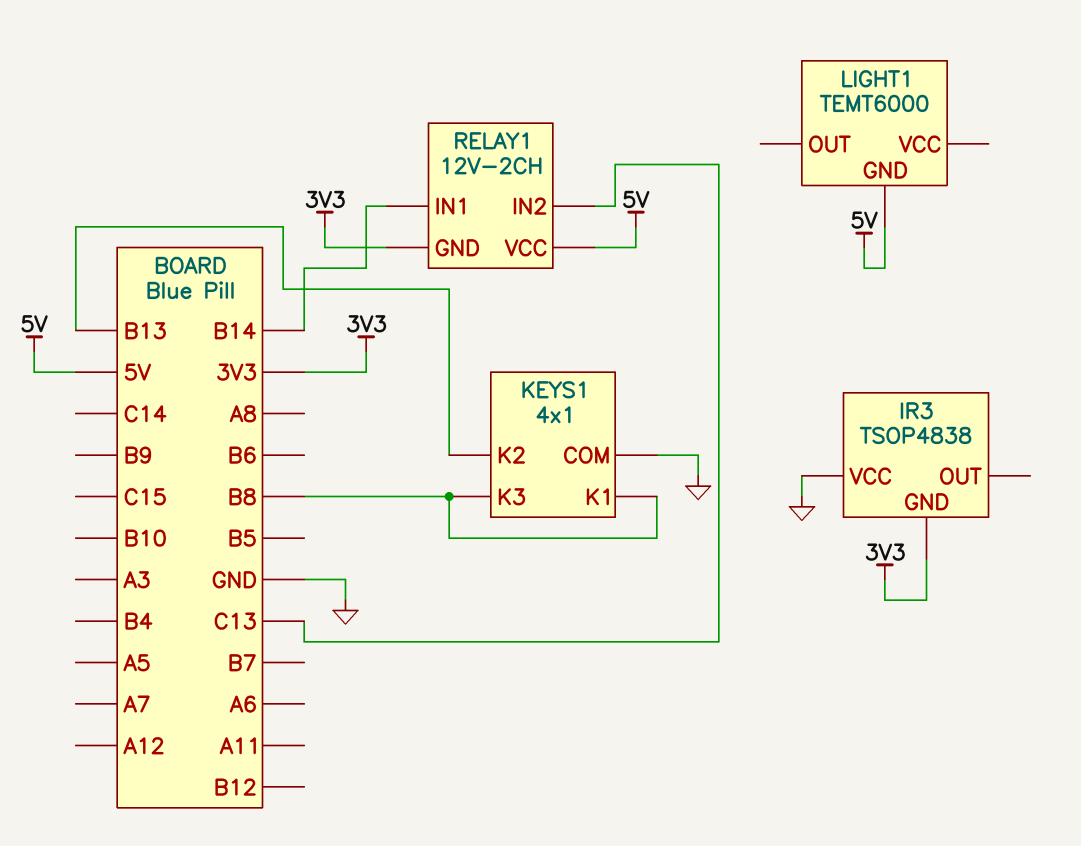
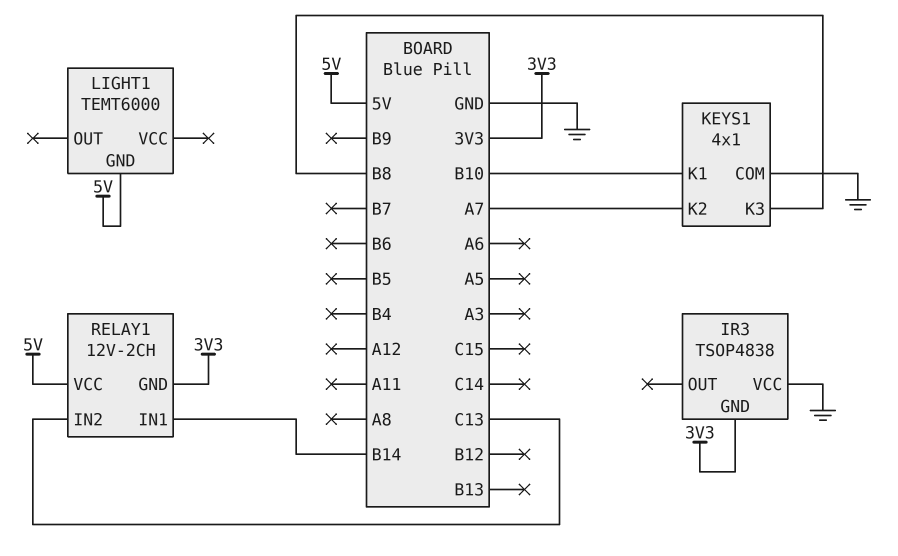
KEYS1 pin K1: B8 -> B10
KEYS1 pin K2: B13 -> A7

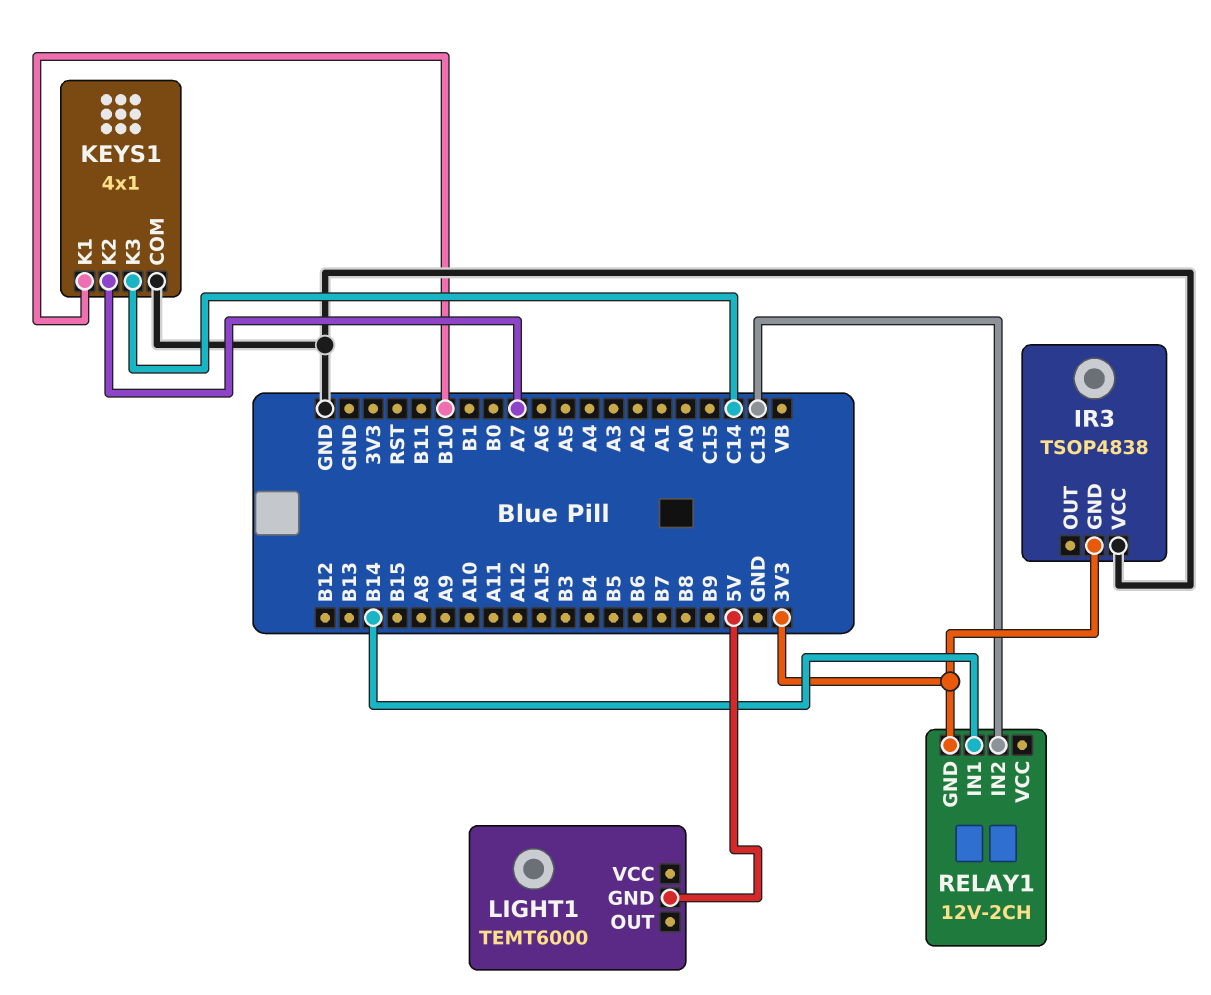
KEYS1 pin K3: B8 -> C14
RELAY1 pin VCC: 5V -> none

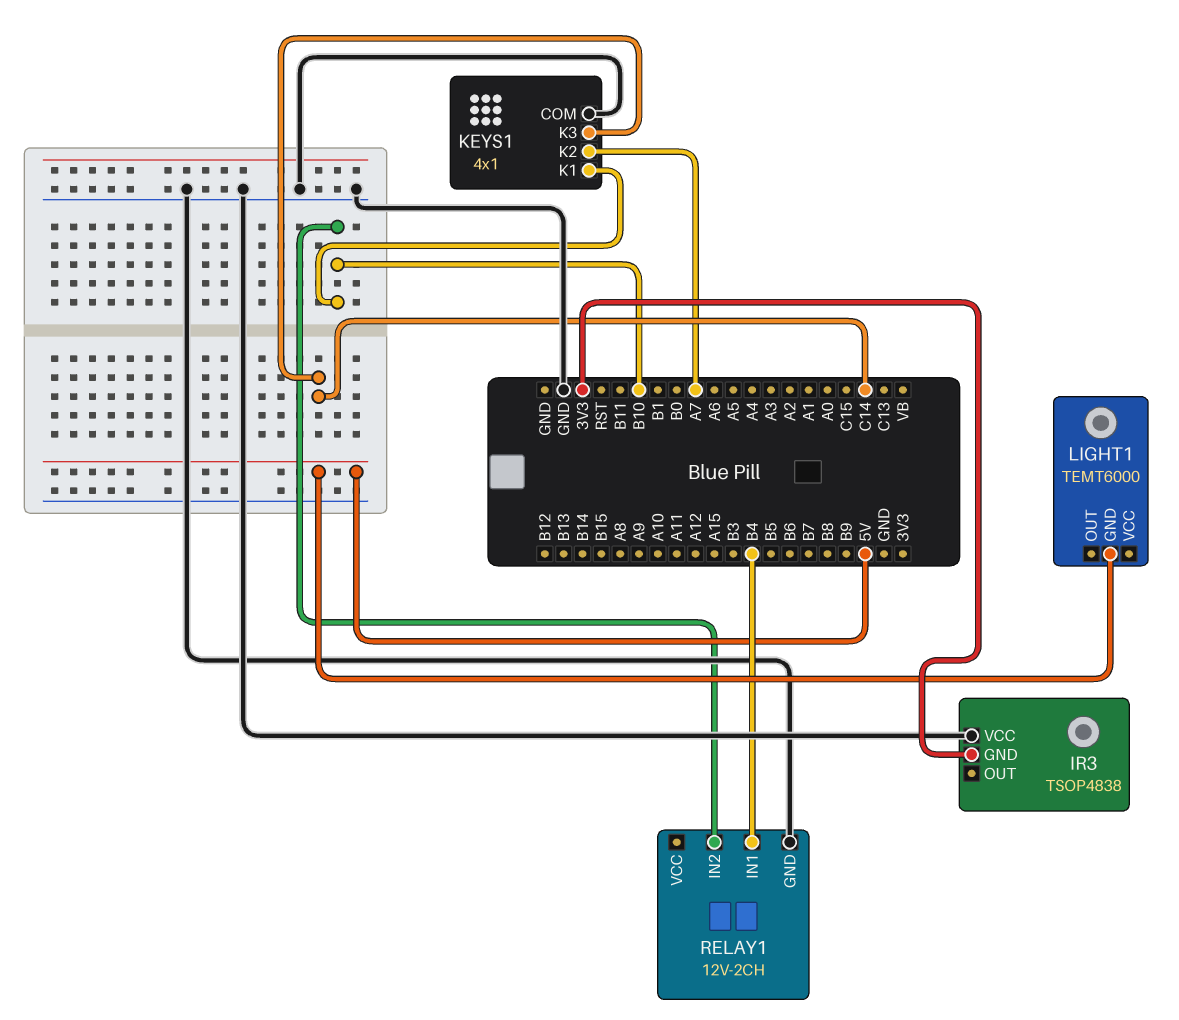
RELAY1 pin GND: 3V3 -> GND
RELAY1 pin IN1: B14 -> B4
RELAY1 pin IN2: C13 -> B10

